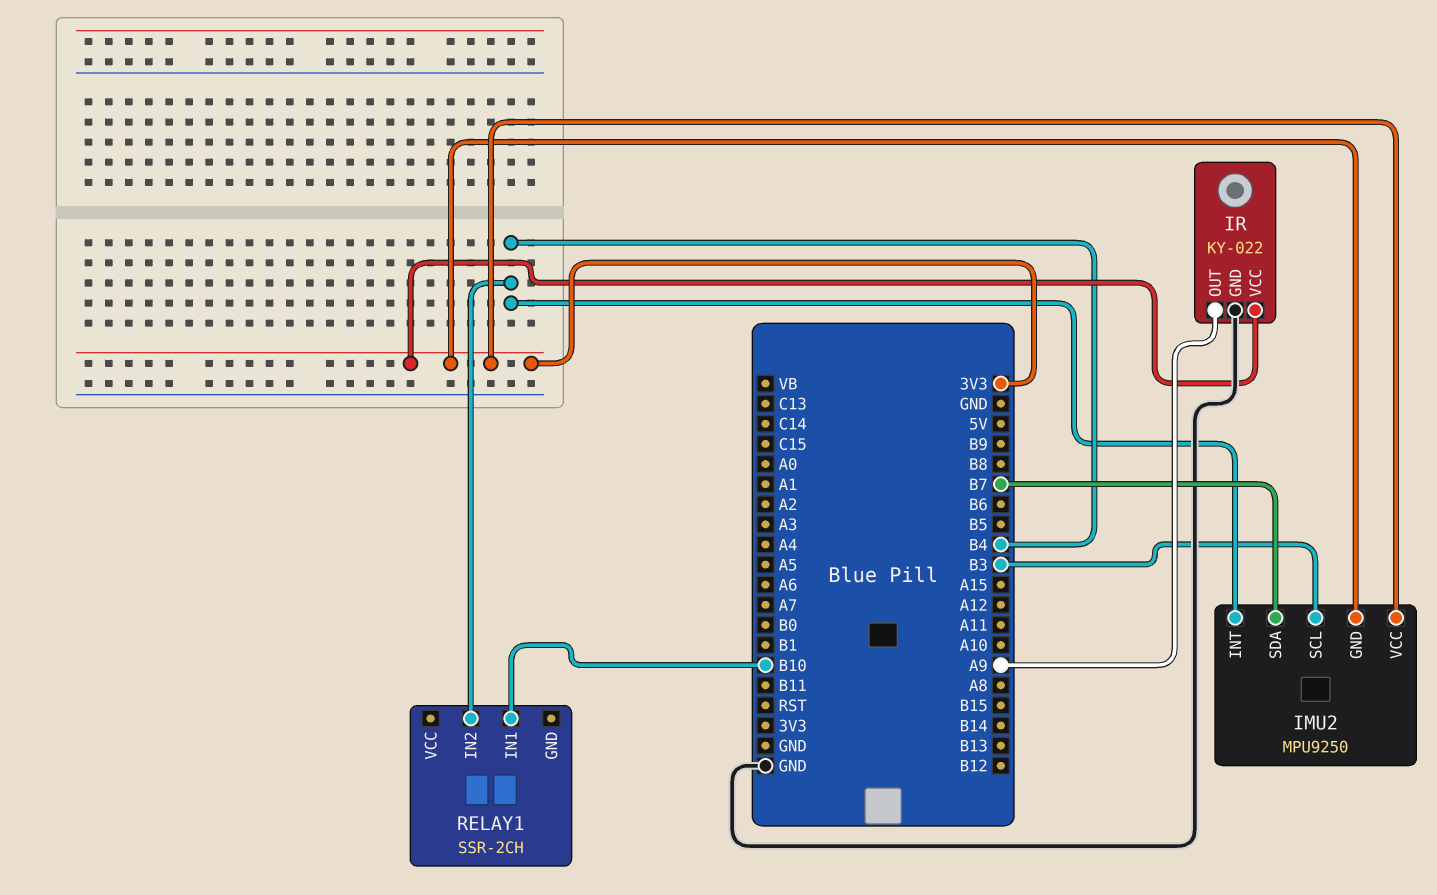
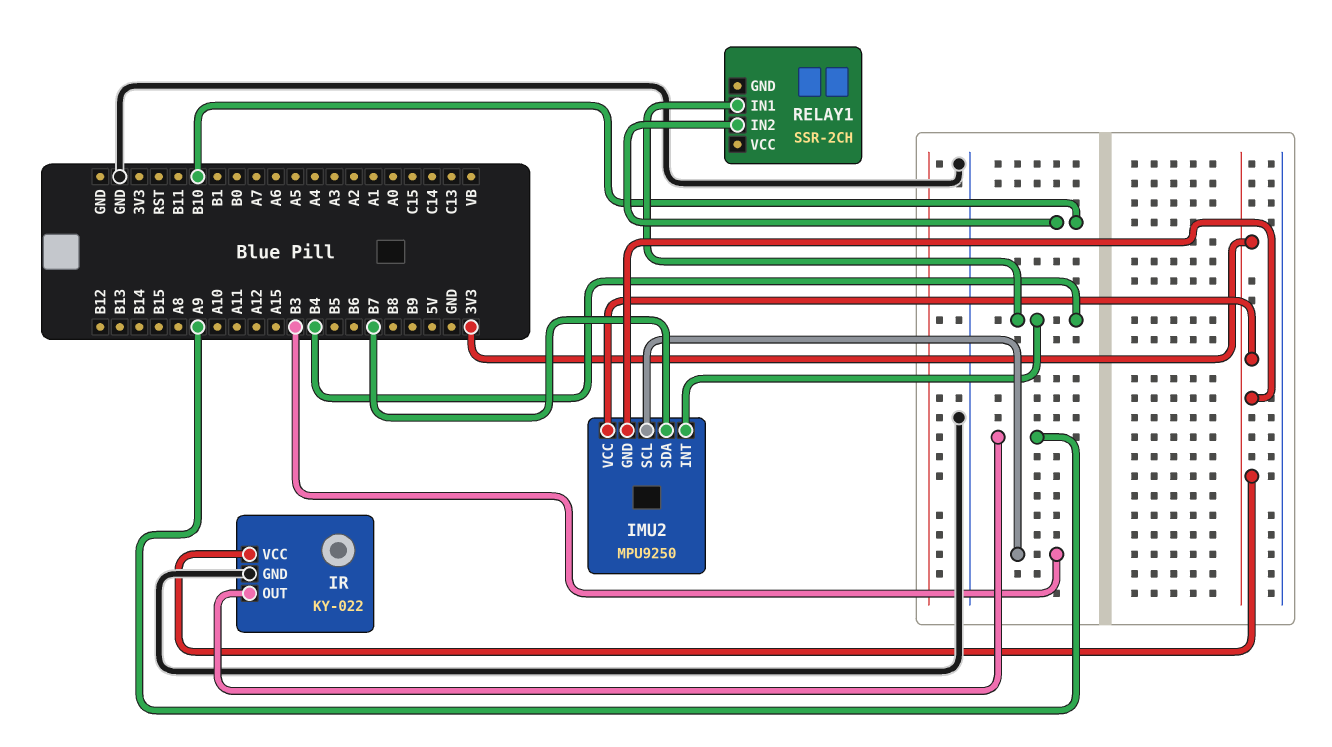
RELAY1 pin IN1: B10 -> B4
RELAY1 pin IN2: B4 -> B10

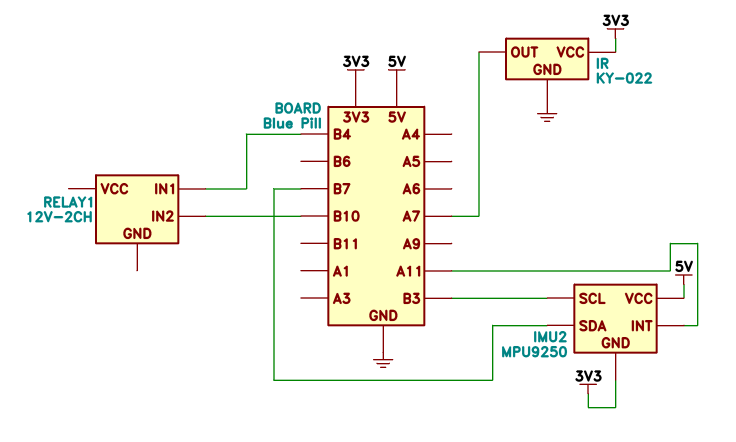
IMU2 pin INT: B4 -> A11
IMU2 pin VCC: 3V3 -> 5V
IR pin OUT: A9 -> A7
RELAY1: SSR-2CH -> 12V-2CH

